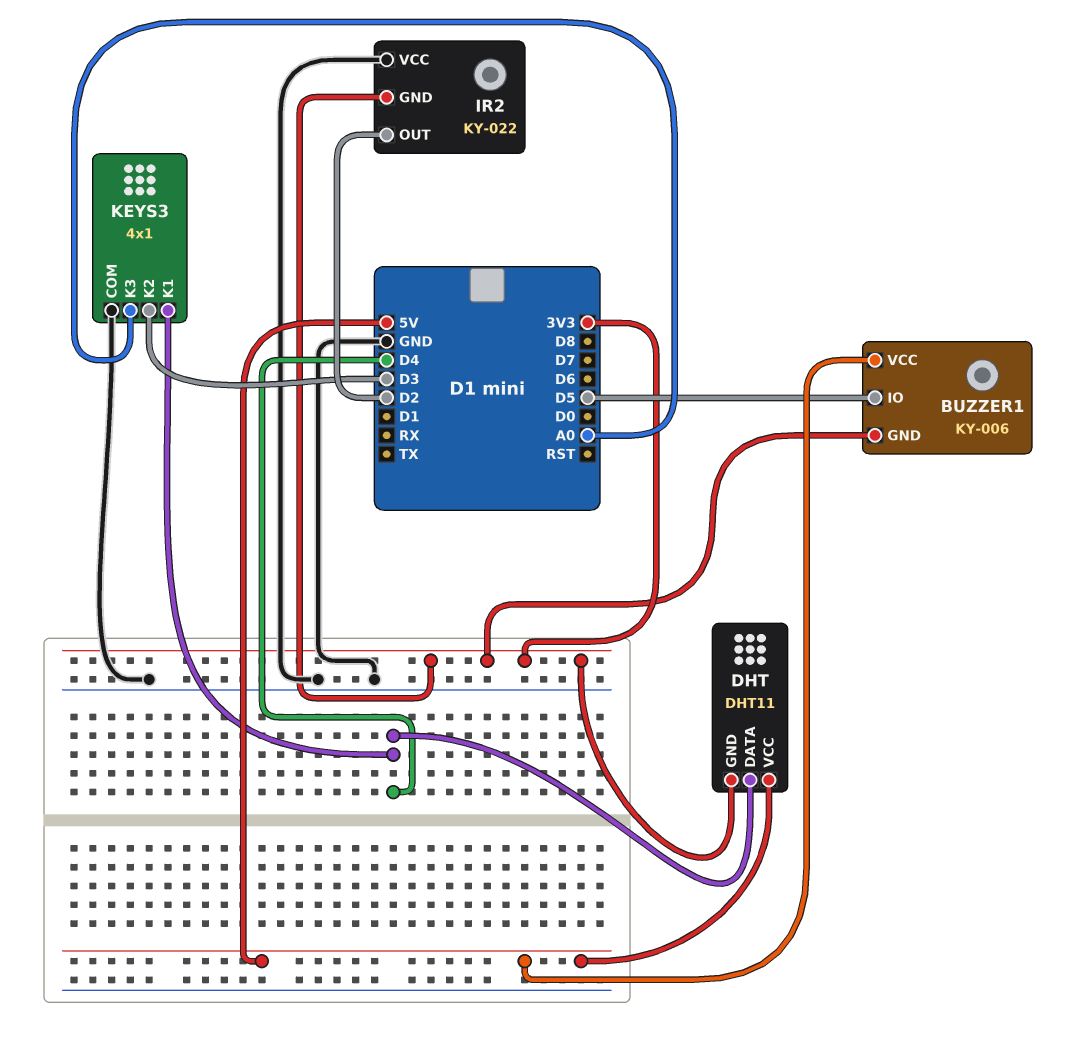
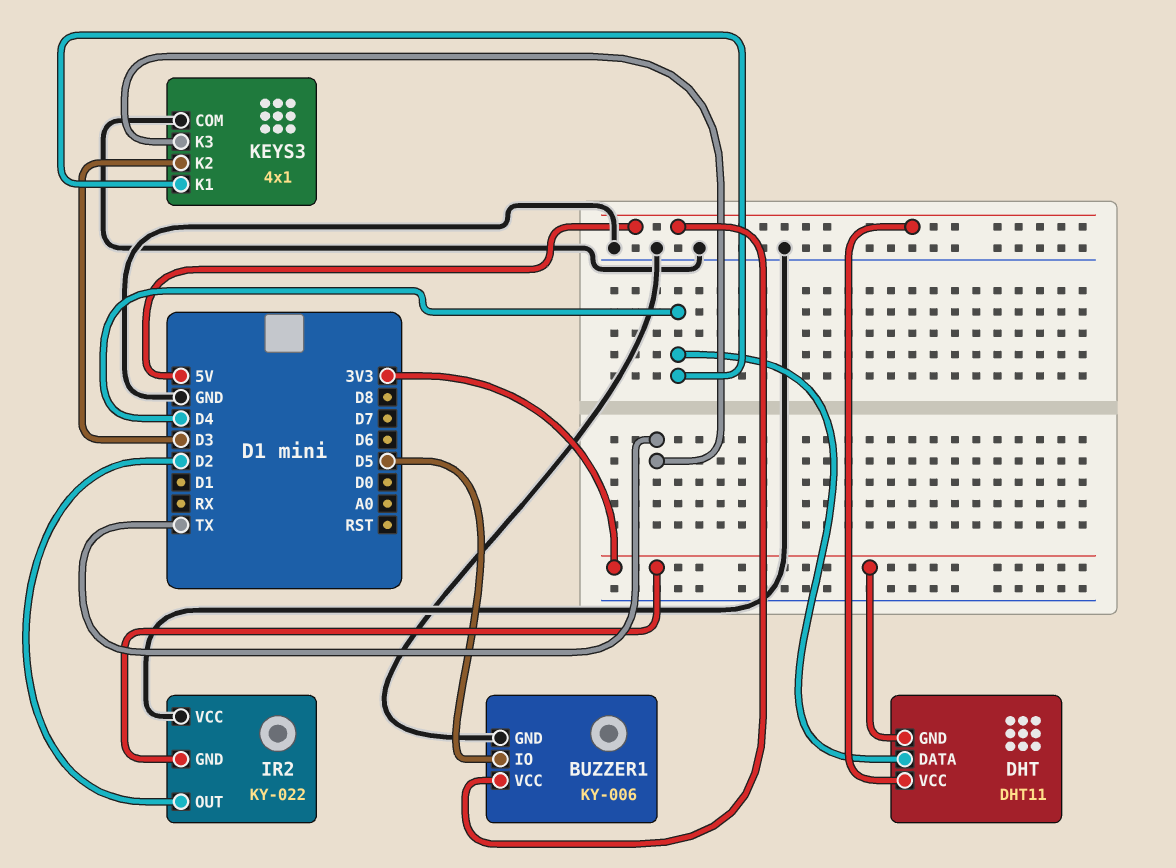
BUZZER1 pin GND: 3V3 -> GND
KEYS3 pin K3: A0 -> TX

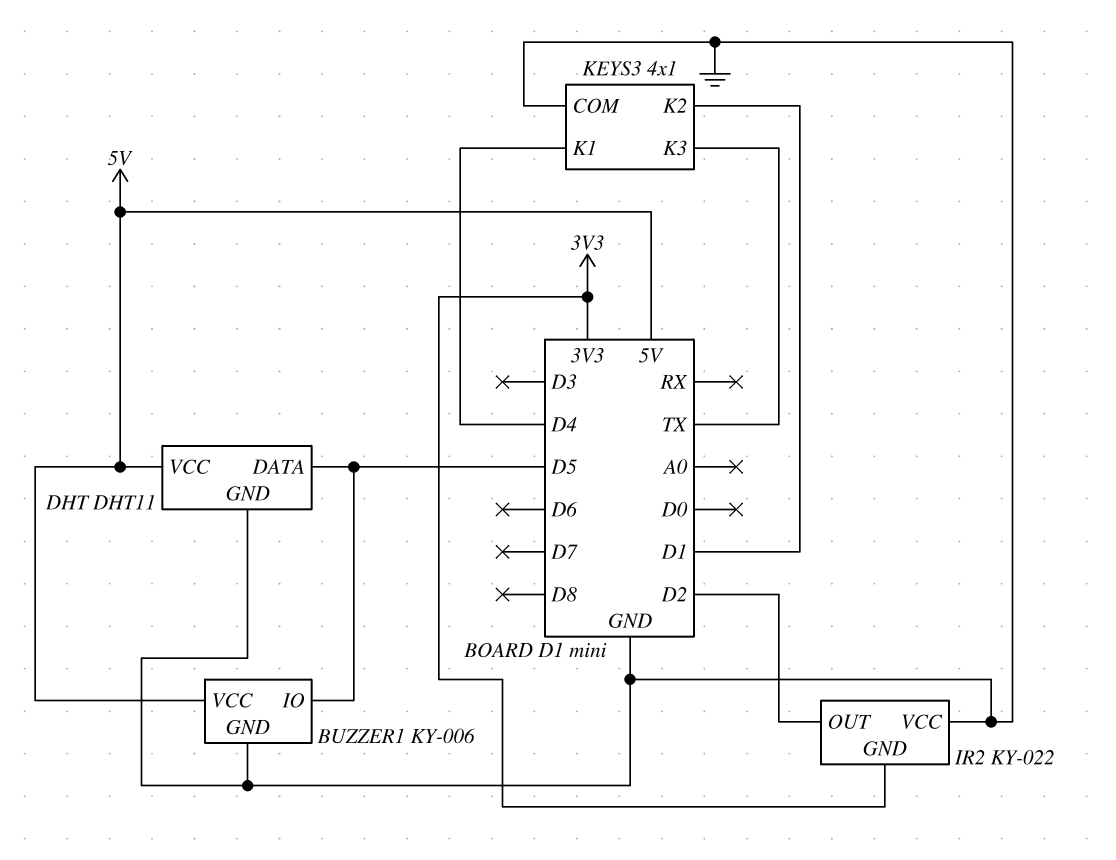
DHT pin DATA: D4 -> D5
DHT pin GND: 3V3 -> GND
KEYS3 pin K2: D3 -> D1

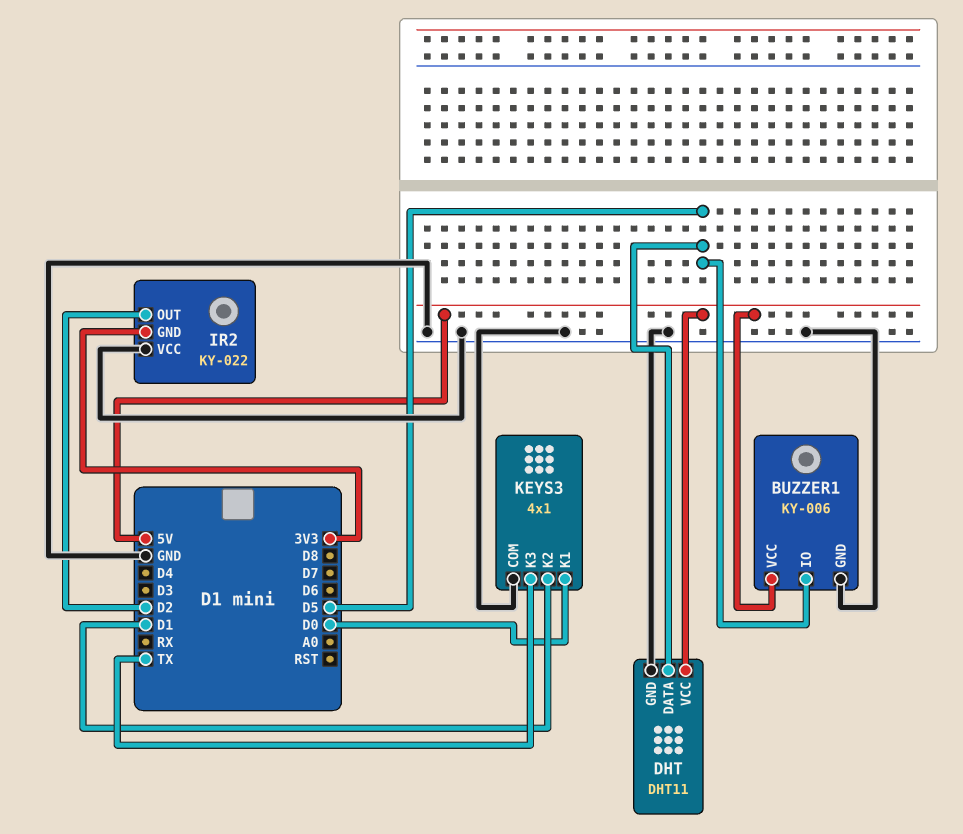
KEYS3 pin K1: D4 -> D0

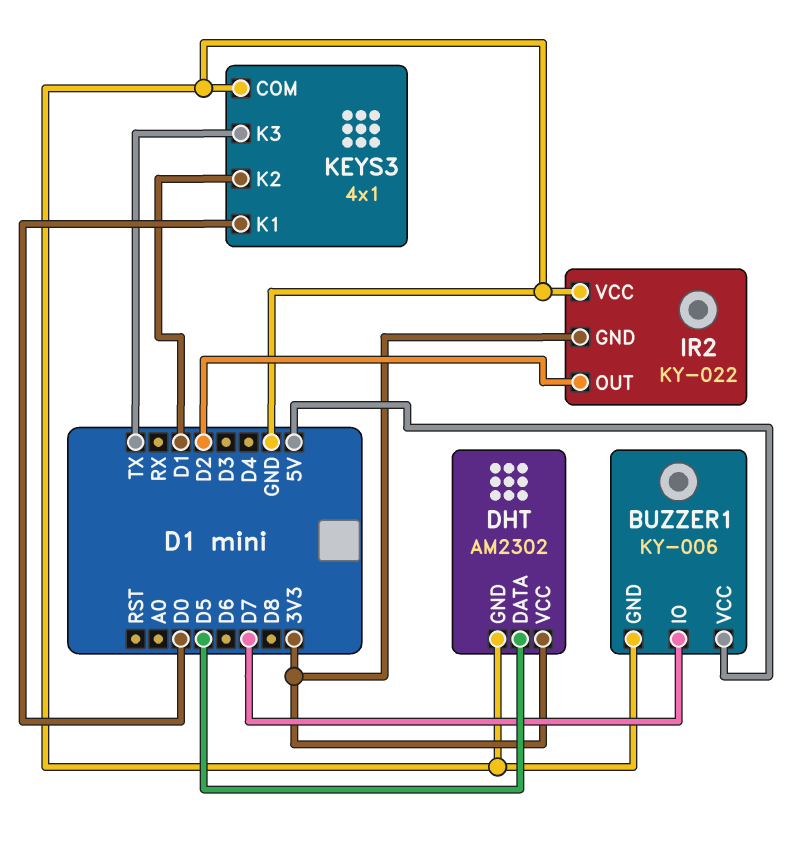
BUZZER1 pin IO: D5 -> D7
DHT: DHT11 -> AM2302
DHT pin VCC: 5V -> 3V3

